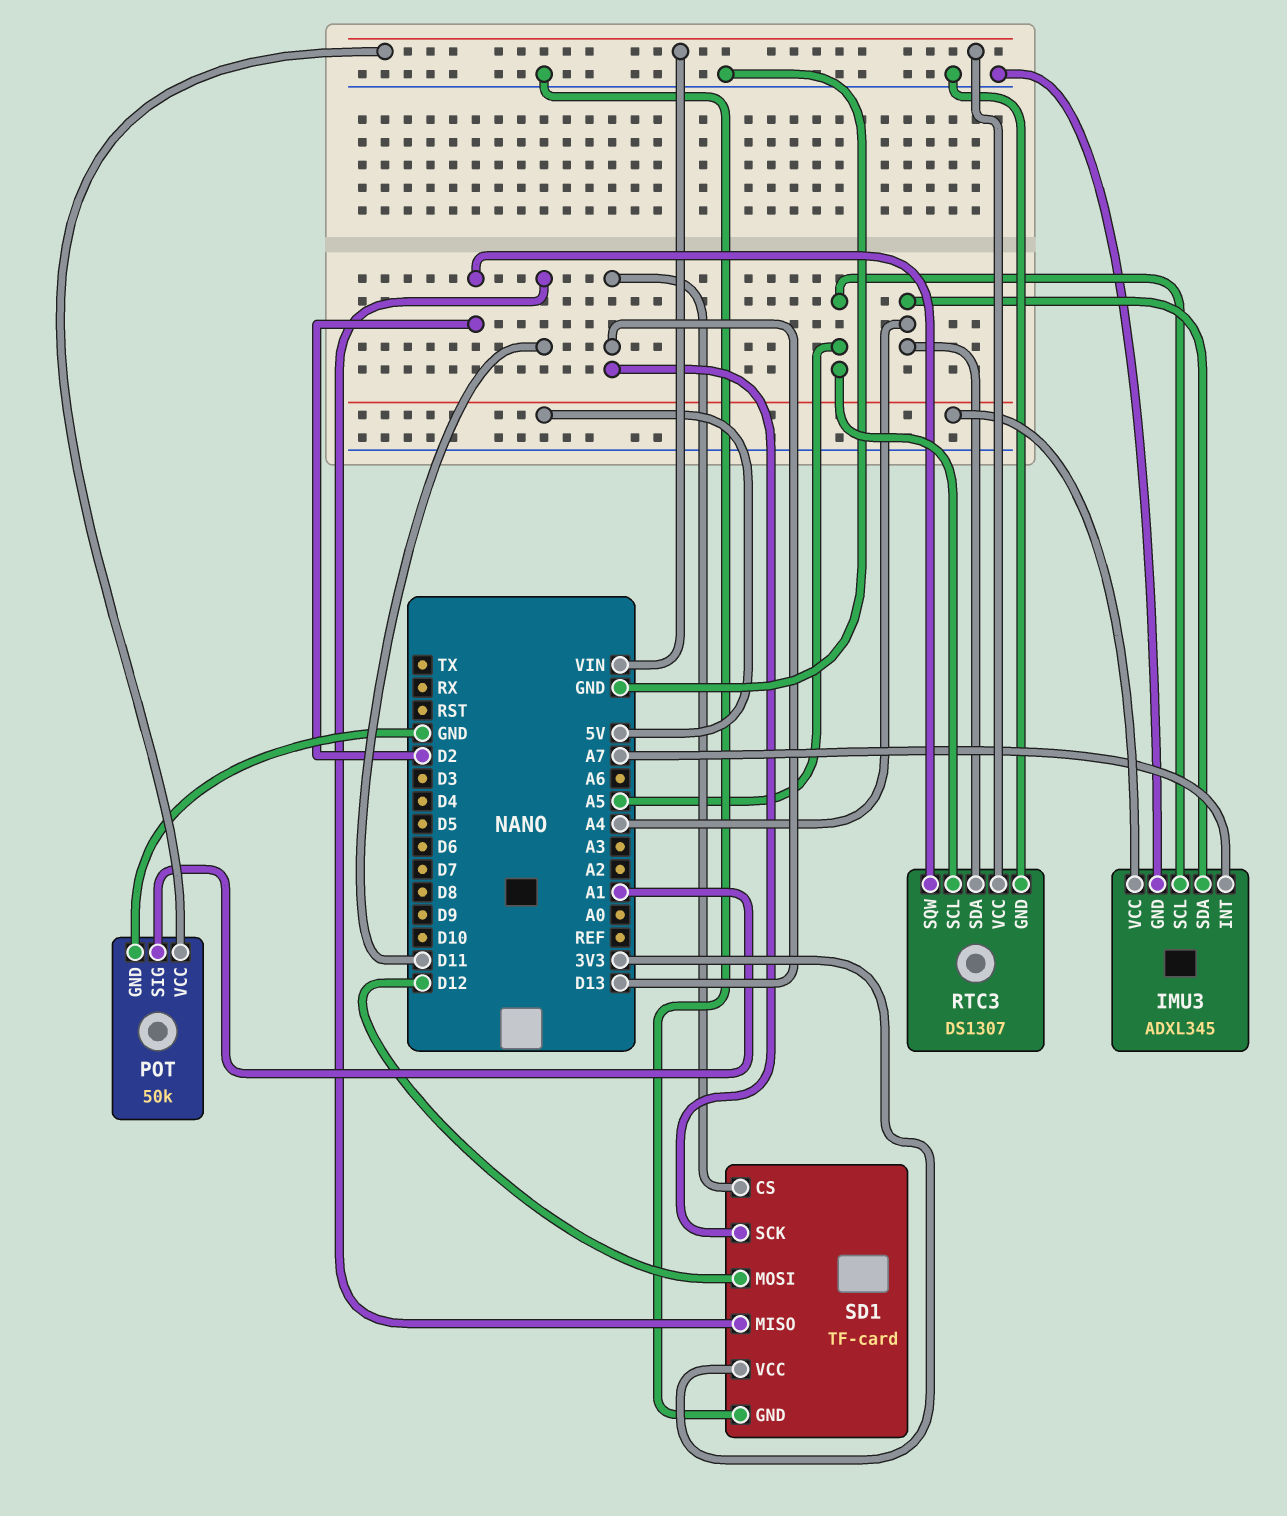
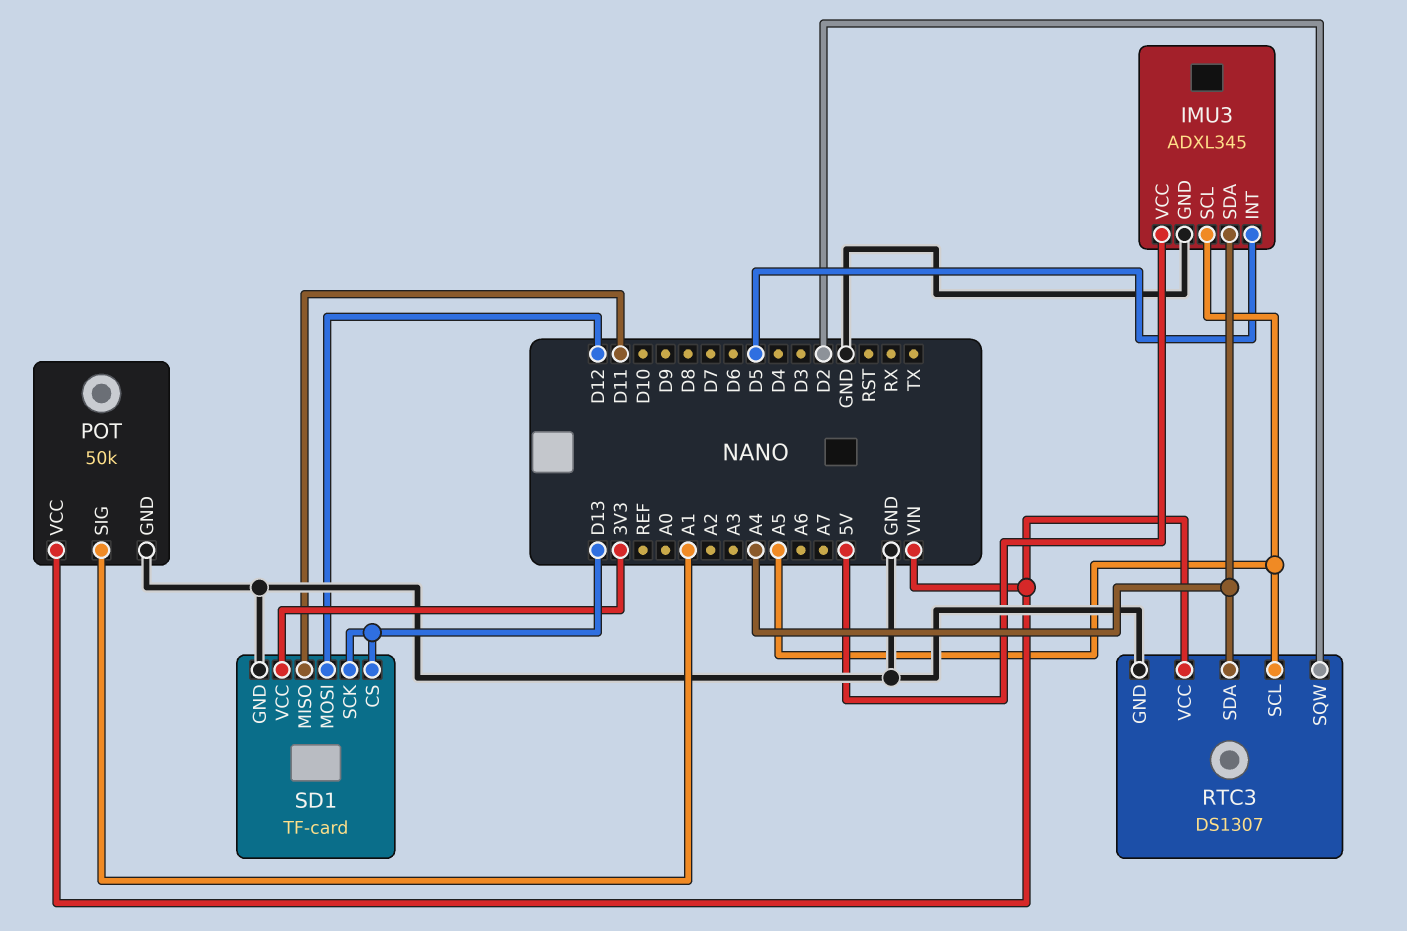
IMU3 pin INT: A7 -> D5

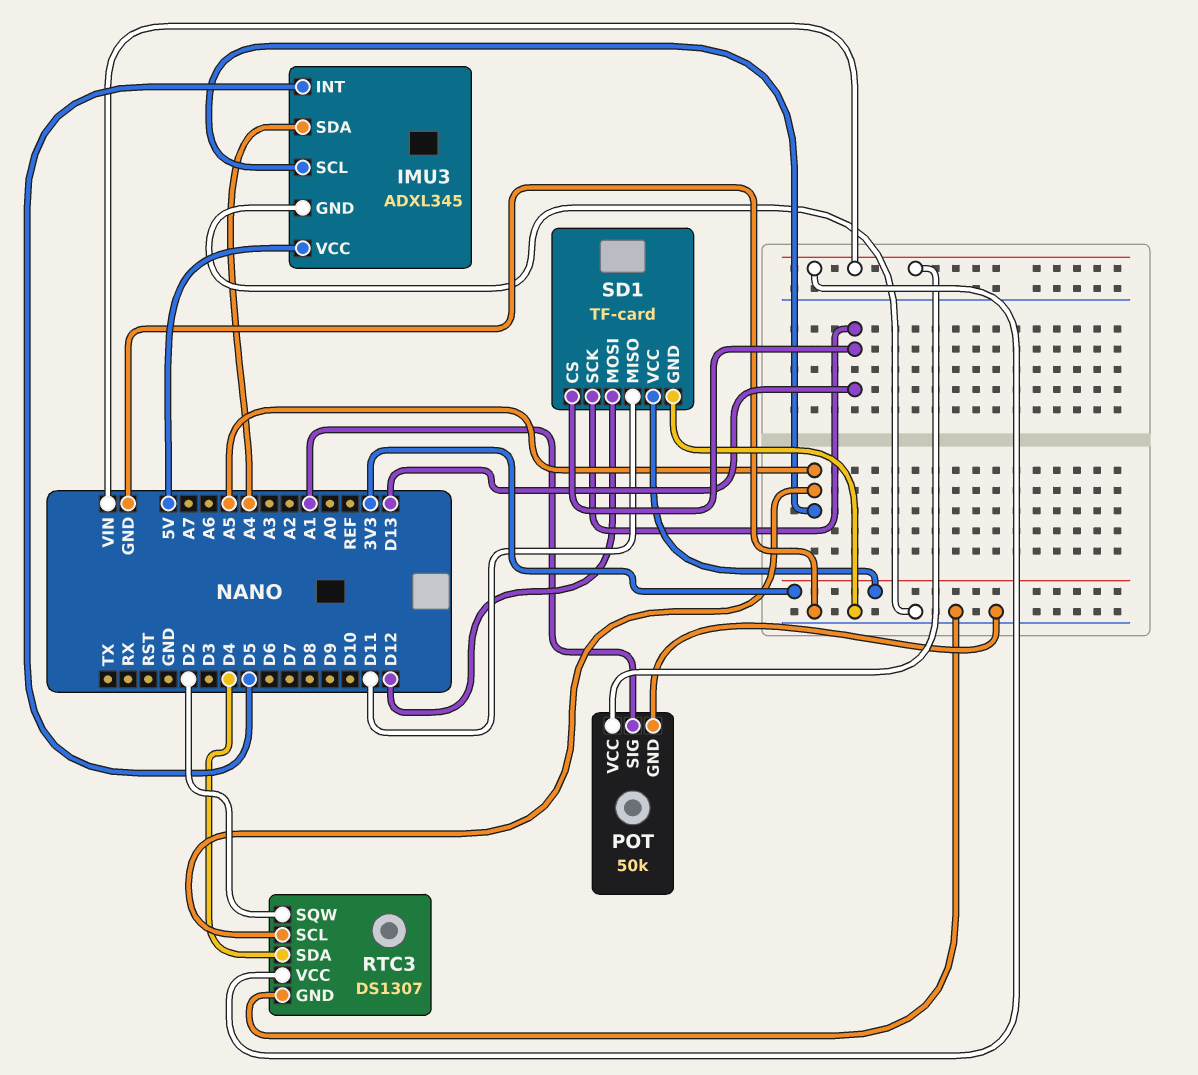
RTC3 pin SDA: A4 -> D4

